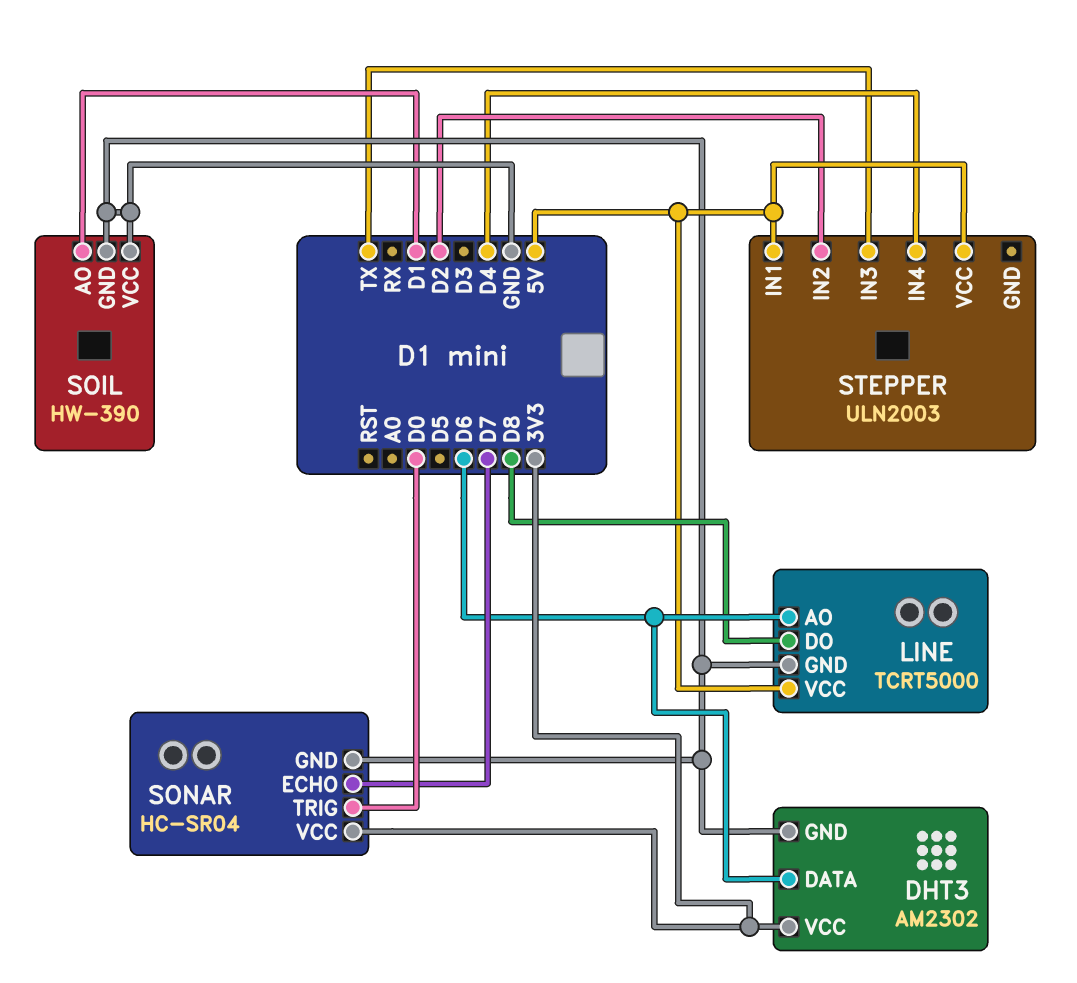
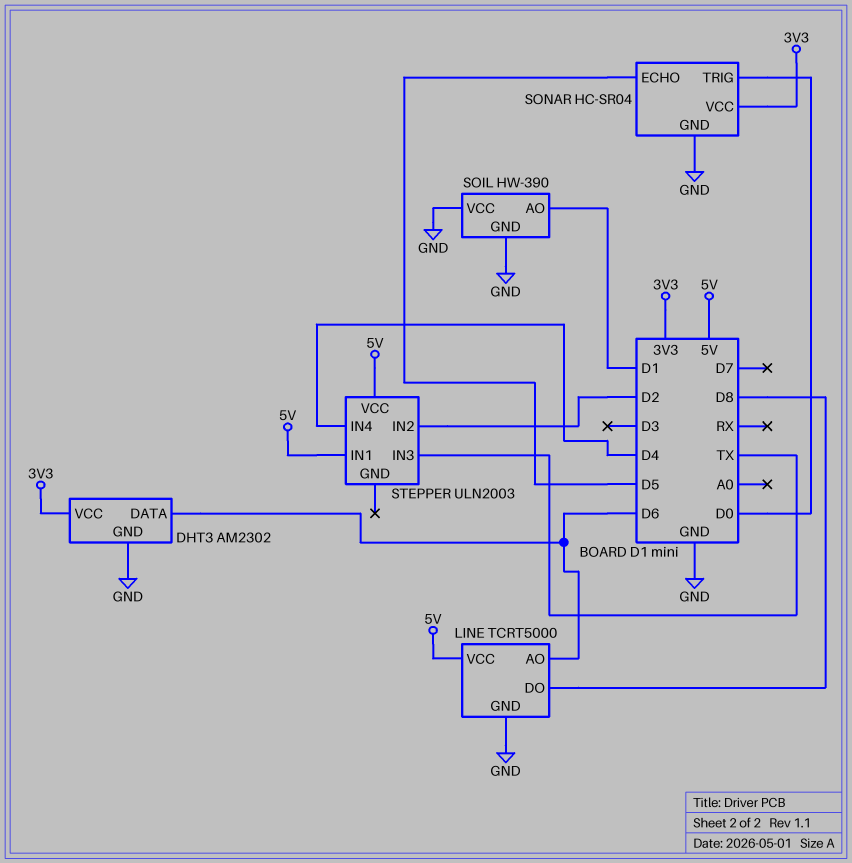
SONAR pin ECHO: D7 -> D5

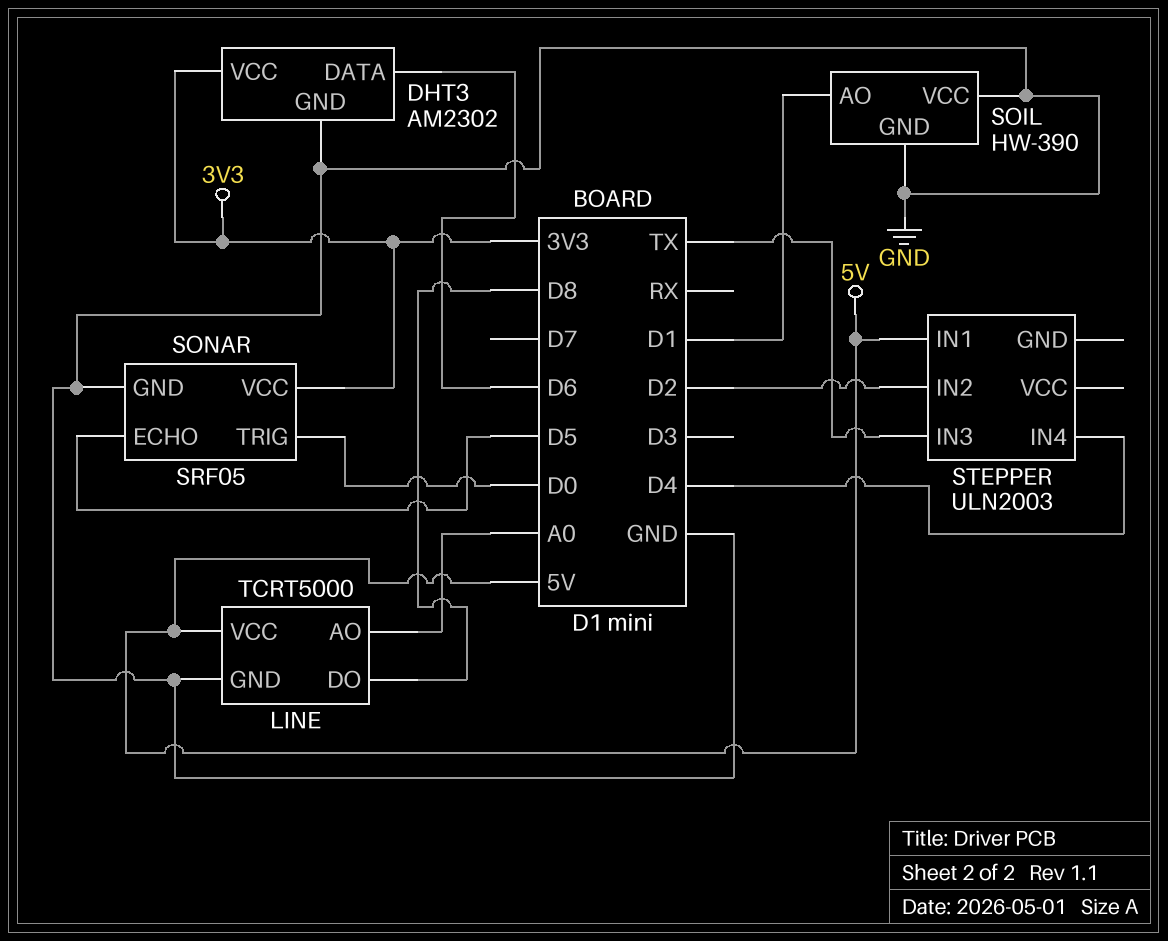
LINE pin AO: D6 -> A0
SONAR: HC-SR04 -> SRF05
STEPPER pin VCC: 5V -> none

